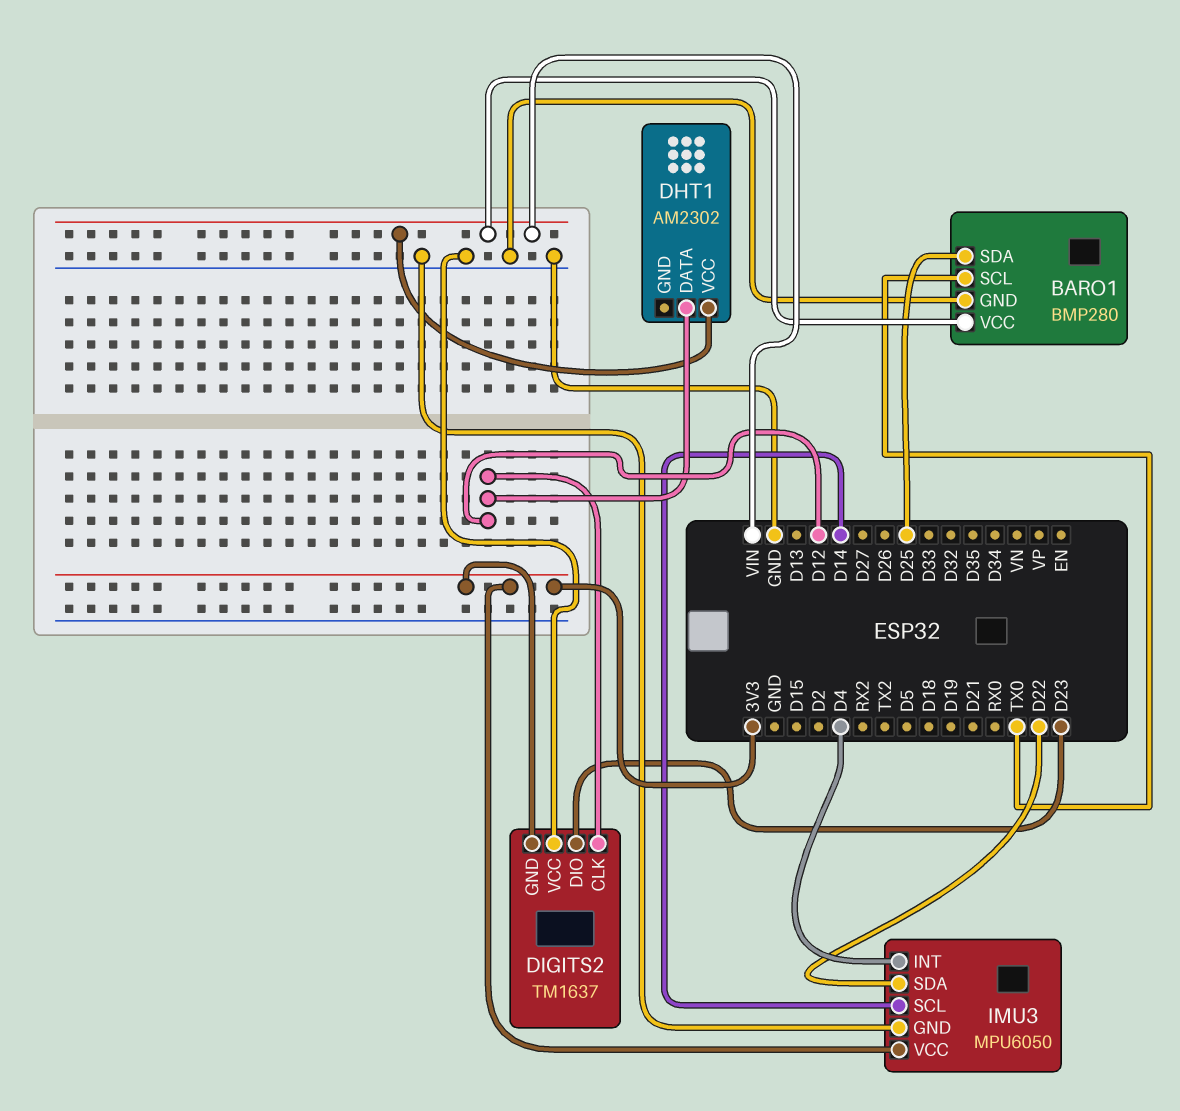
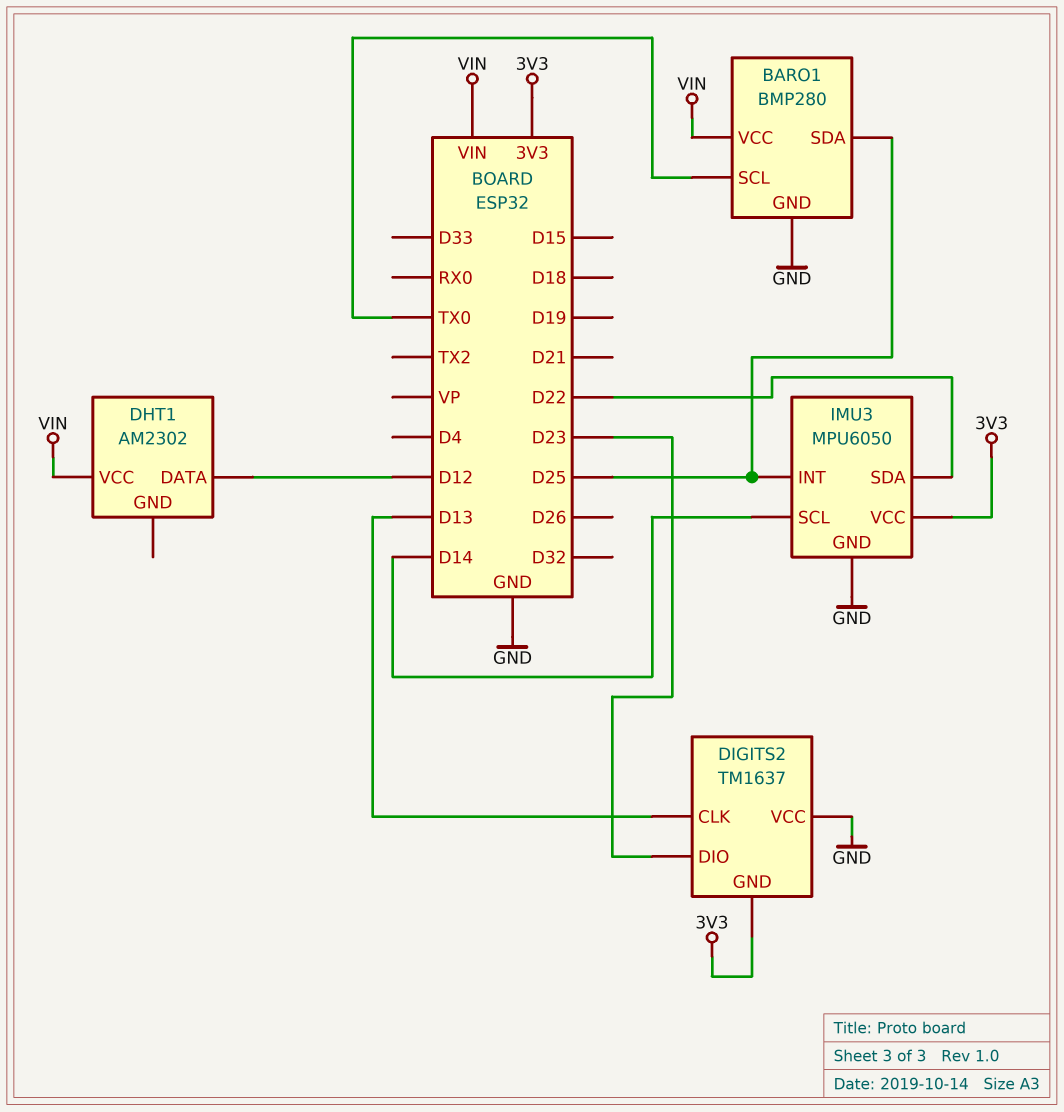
DIGITS2 pin CLK: D12 -> D13
IMU3 pin INT: D4 -> D25

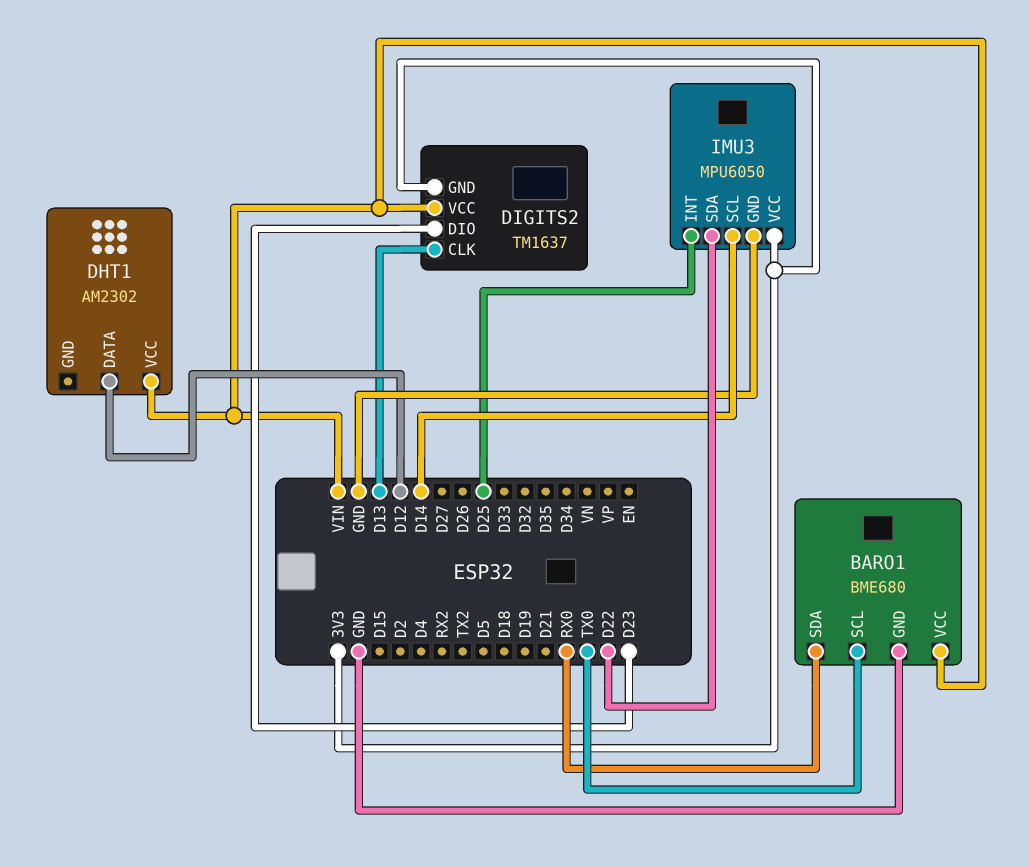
BARO1: BMP280 -> BME680
BARO1 pin SDA: D25 -> RX0
DIGITS2 pin VCC: GND -> VIN

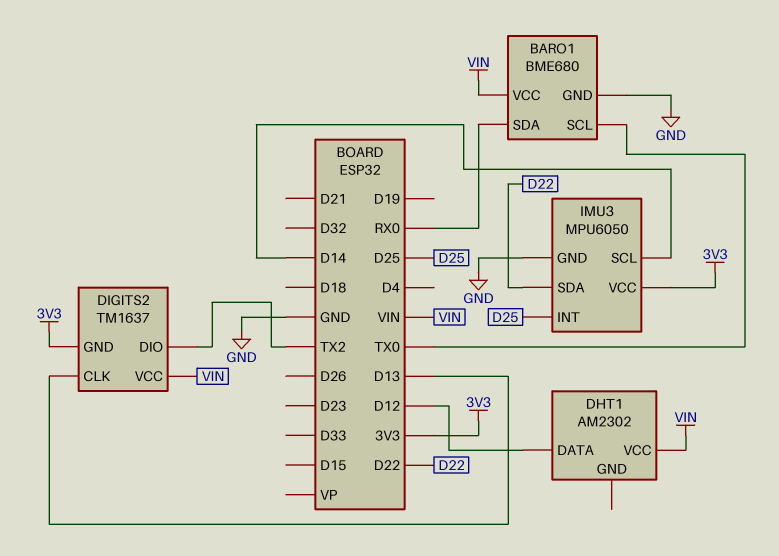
DIGITS2 pin DIO: D23 -> TX2

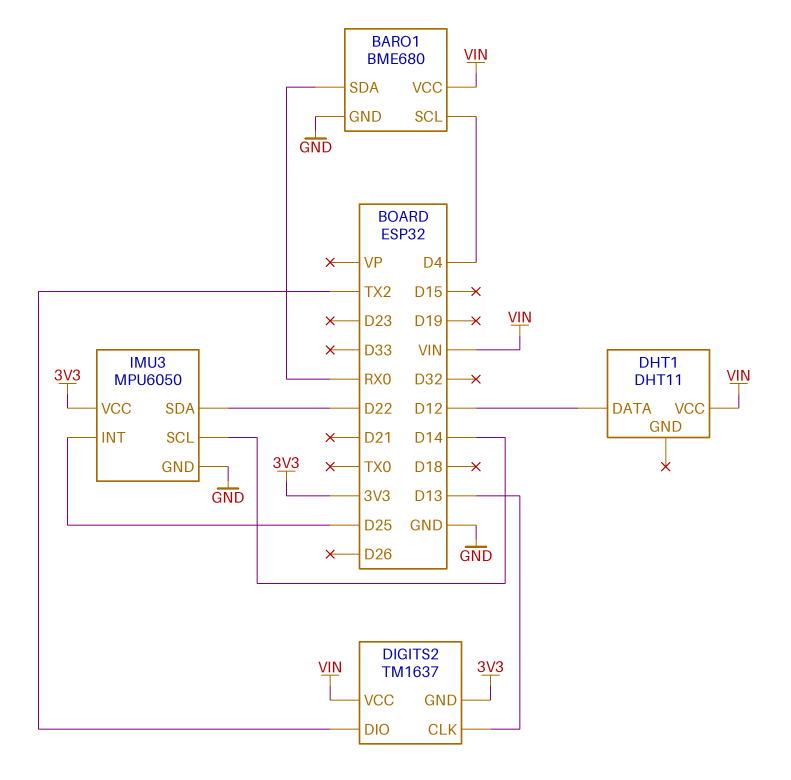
BARO1 pin SCL: TX0 -> D4
DHT1: AM2302 -> DHT11

